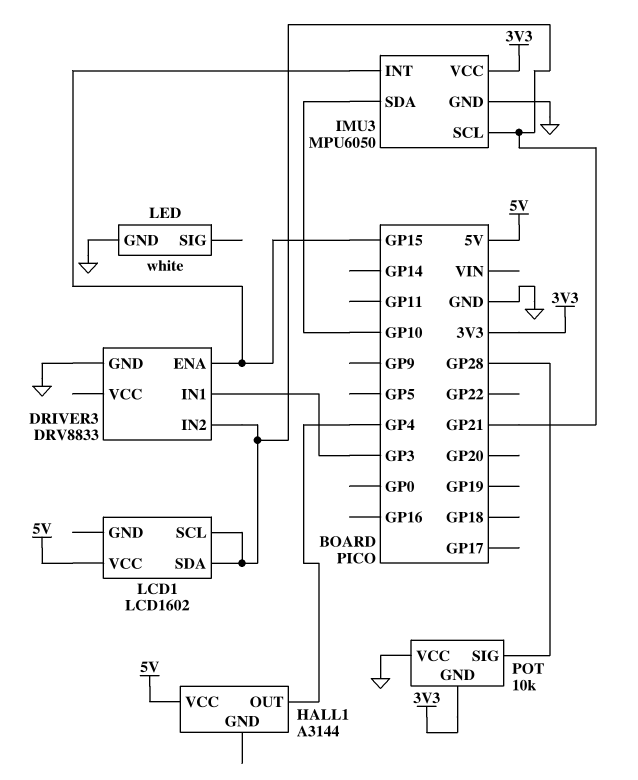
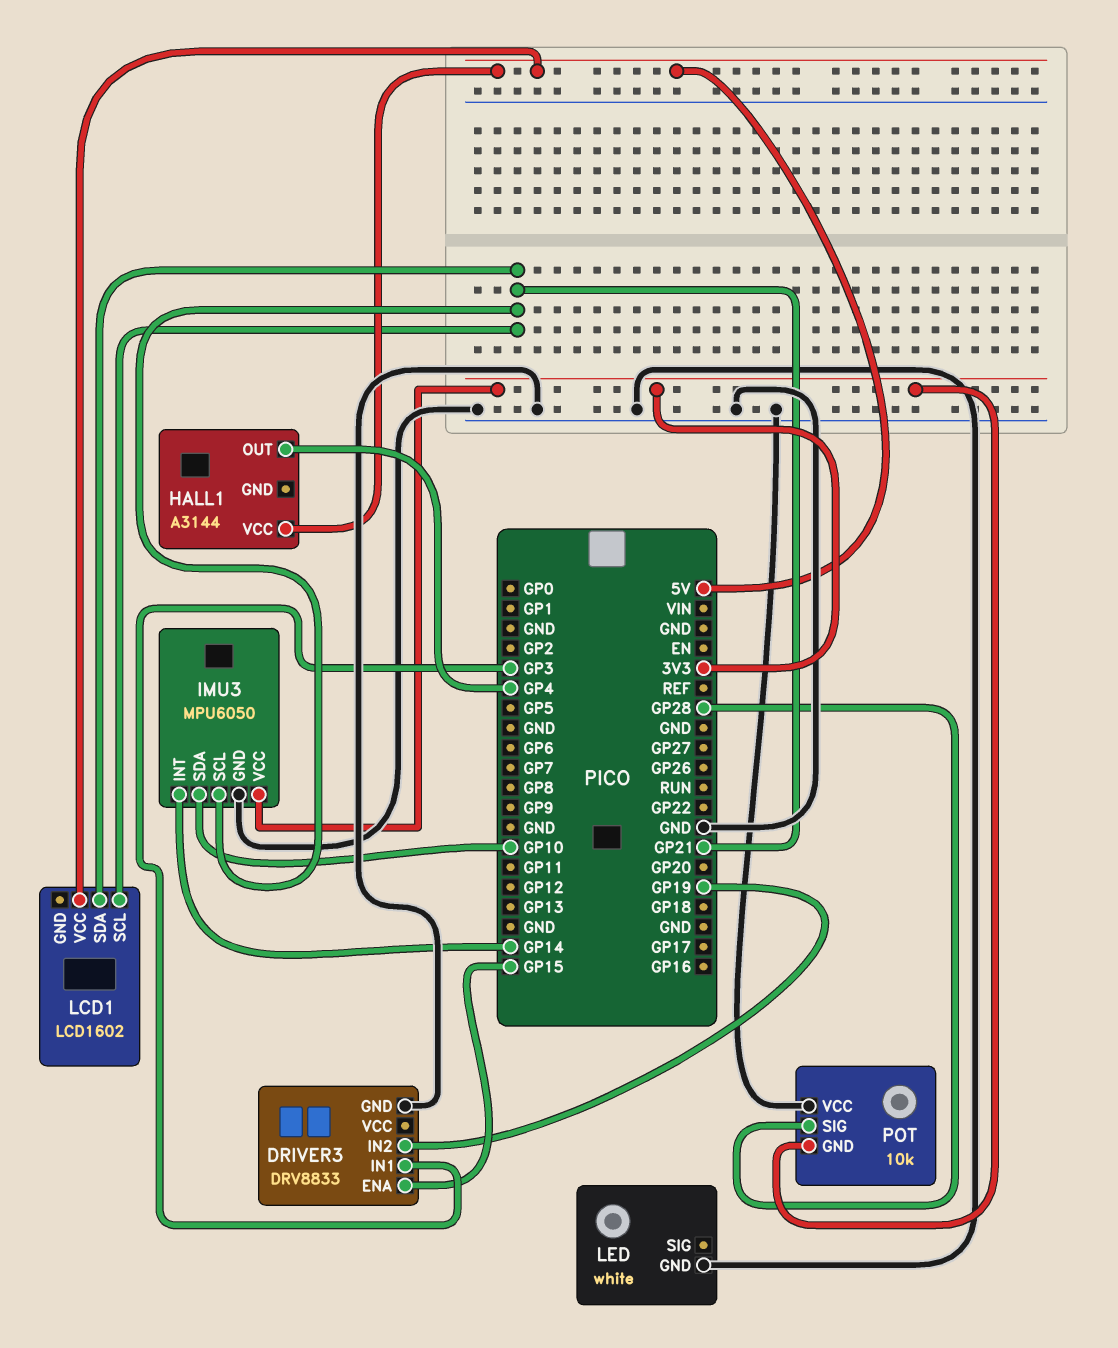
DRIVER3 pin IN2: GP21 -> GP19
IMU3 pin INT: GP15 -> GP14

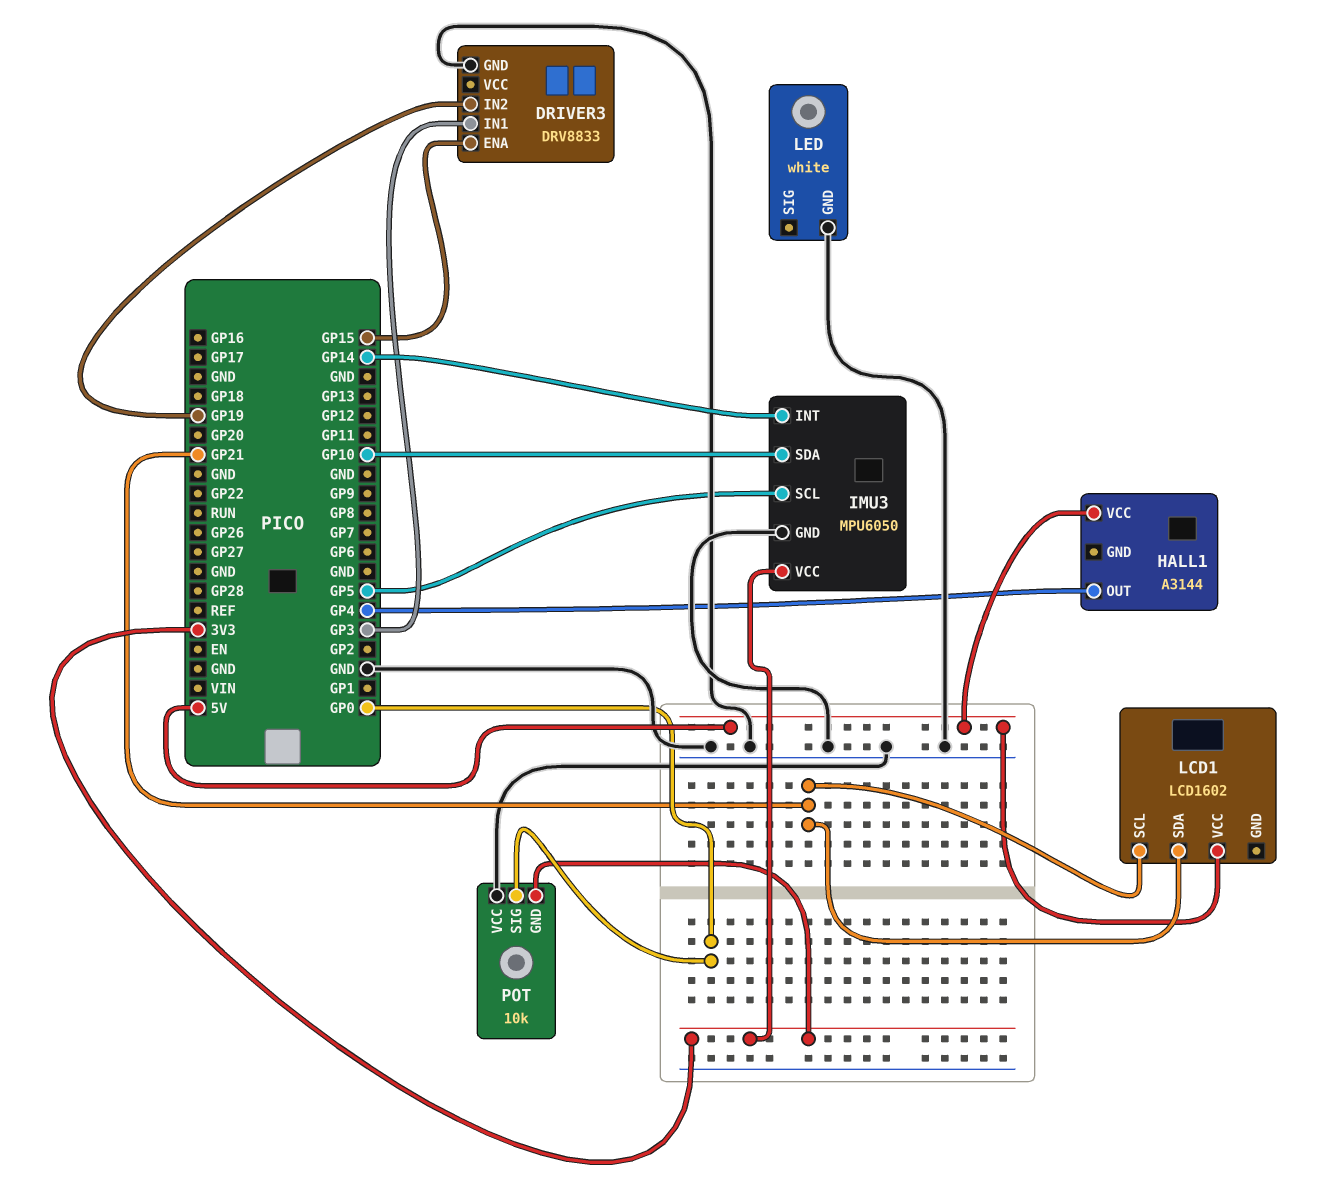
IMU3 pin SCL: GP21 -> GP5
POT pin SIG: GP28 -> GP0

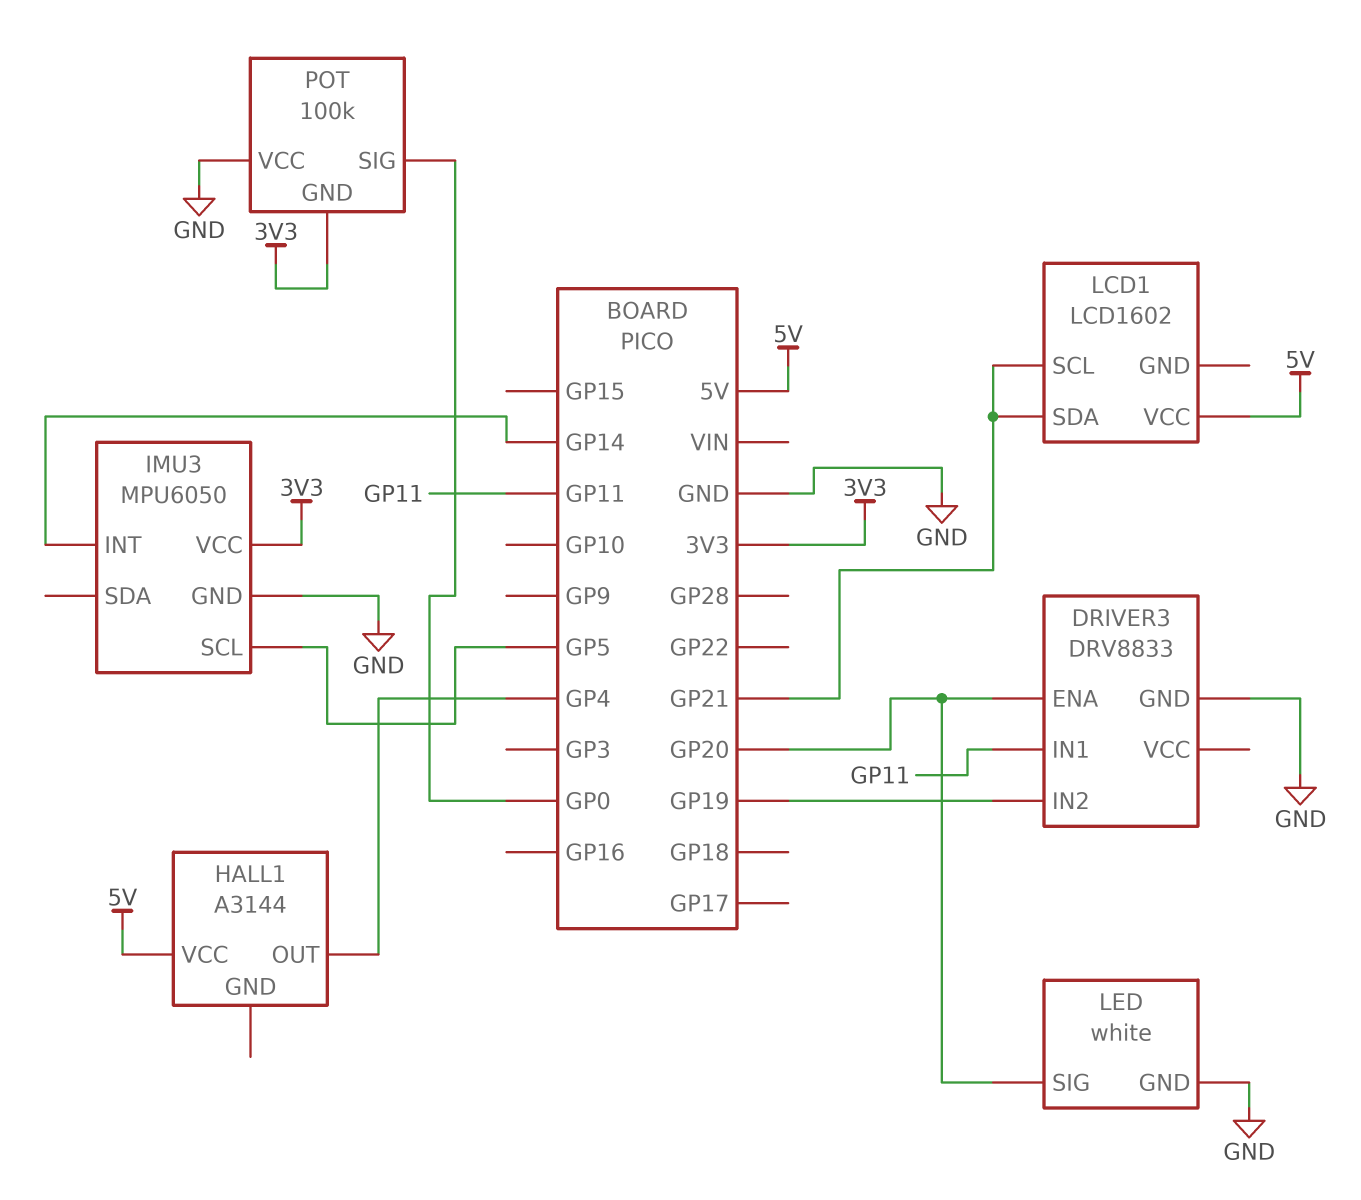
DRIVER3 pin ENA: GP15 -> GP20
DRIVER3 pin IN1: GP3 -> GP11
IMU3 pin SDA: GP10 -> none
LED pin SIG: none -> GP20
POT: 10k -> 100k

